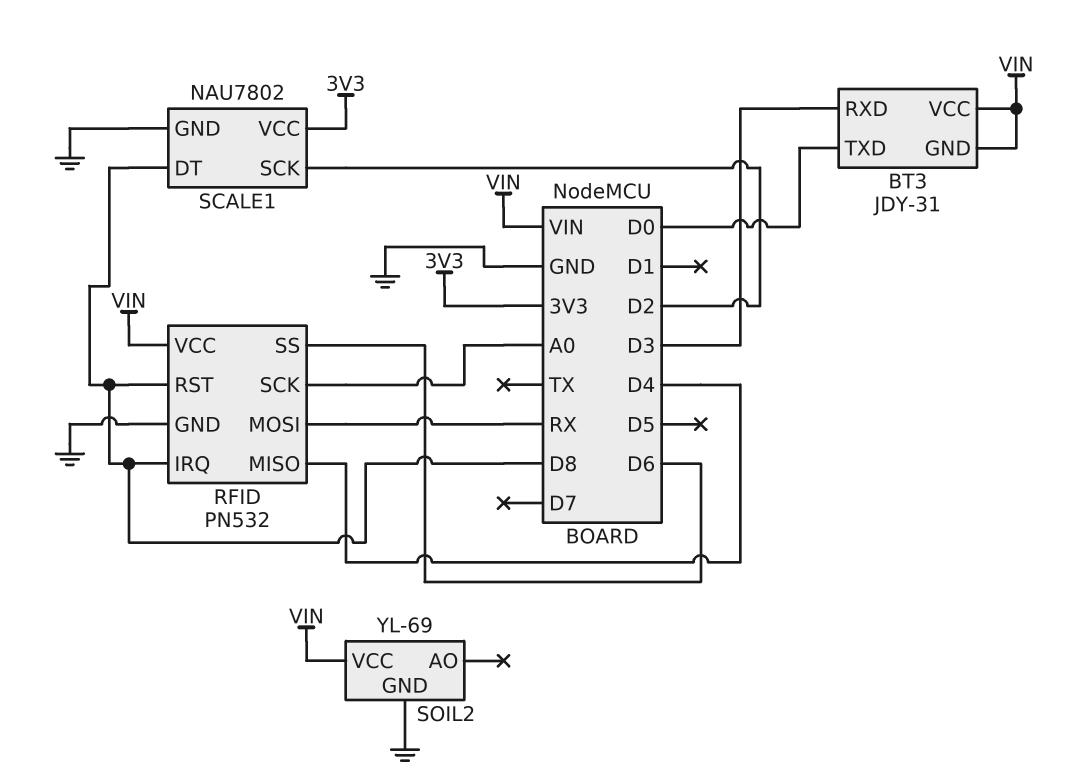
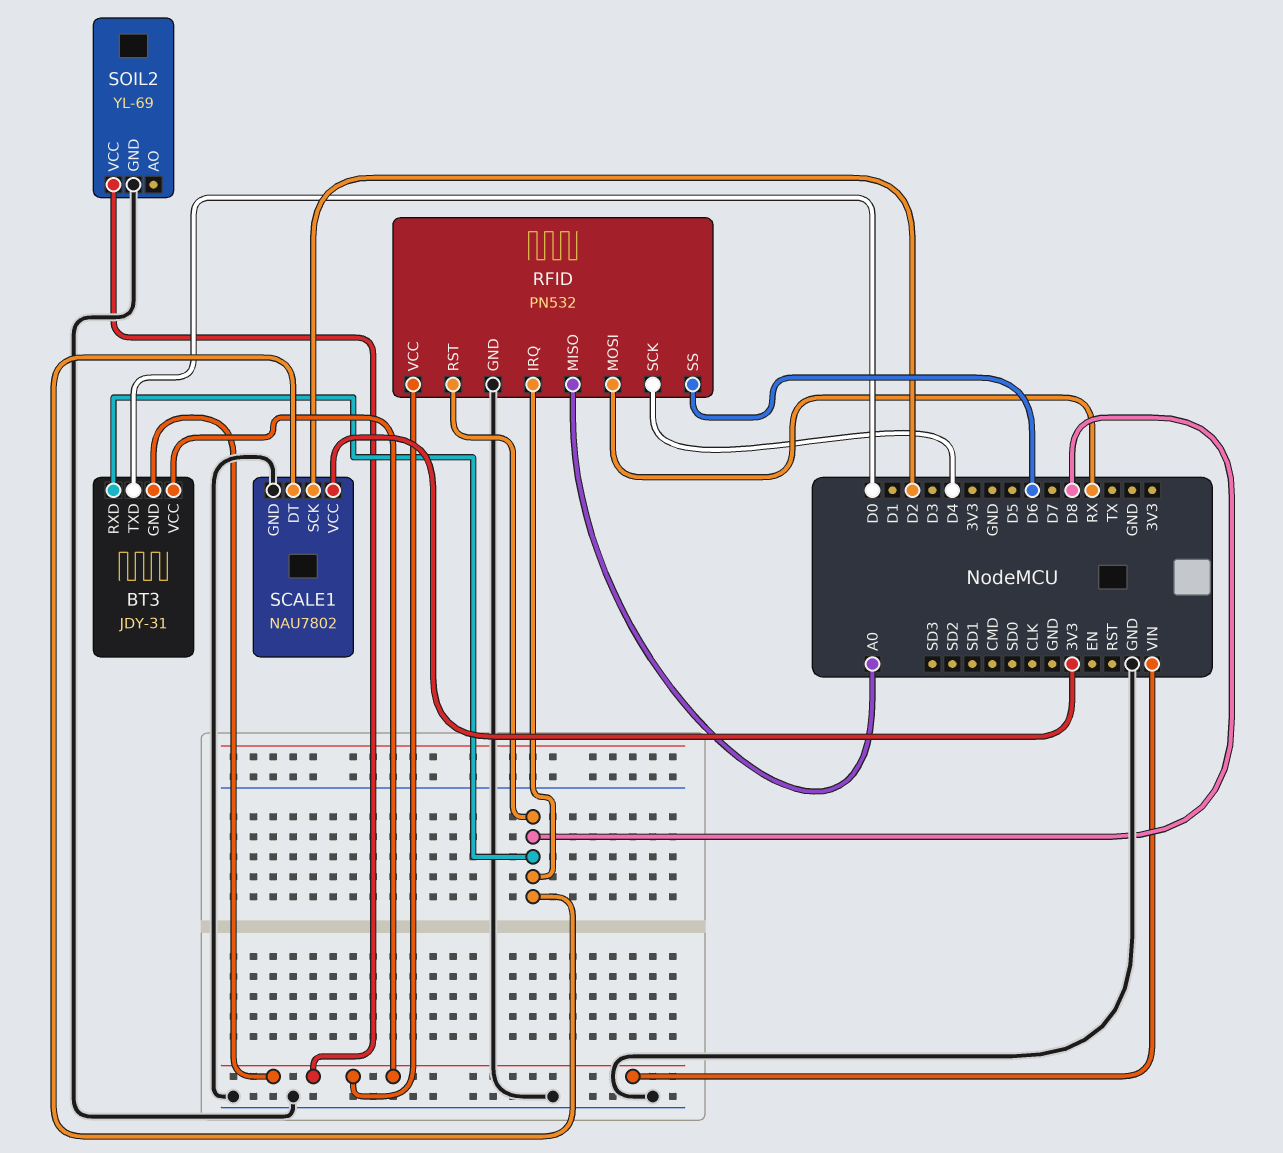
BT3 pin RXD: D3 -> D8
RFID pin MISO: D4 -> A0
RFID pin SCK: A0 -> D4

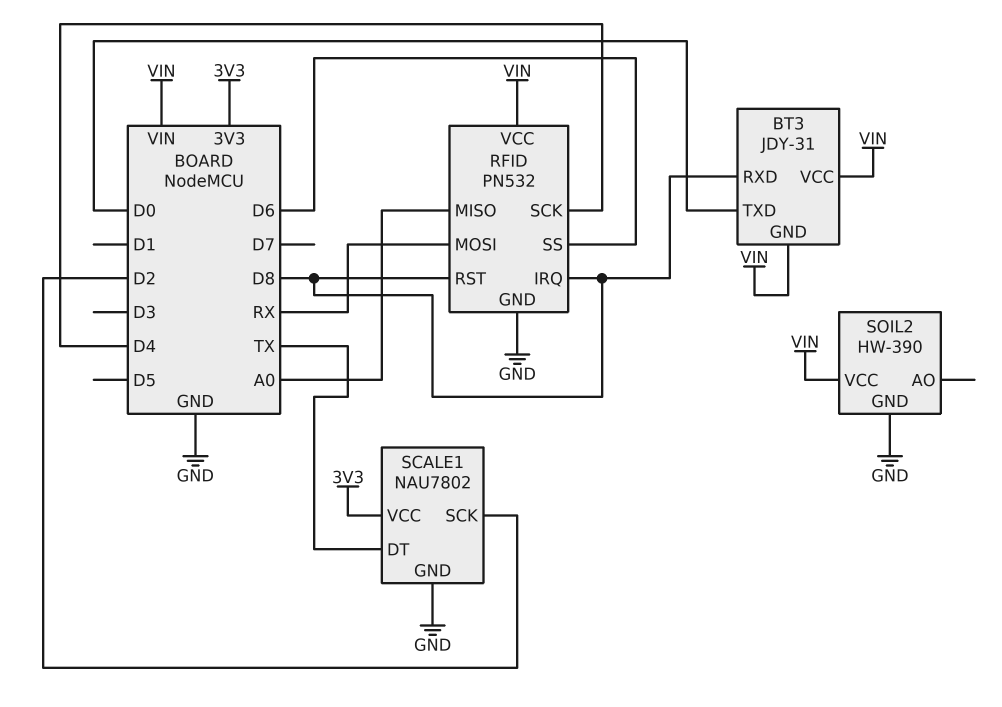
SCALE1 pin DT: D8 -> TX
SOIL2: YL-69 -> HW-390

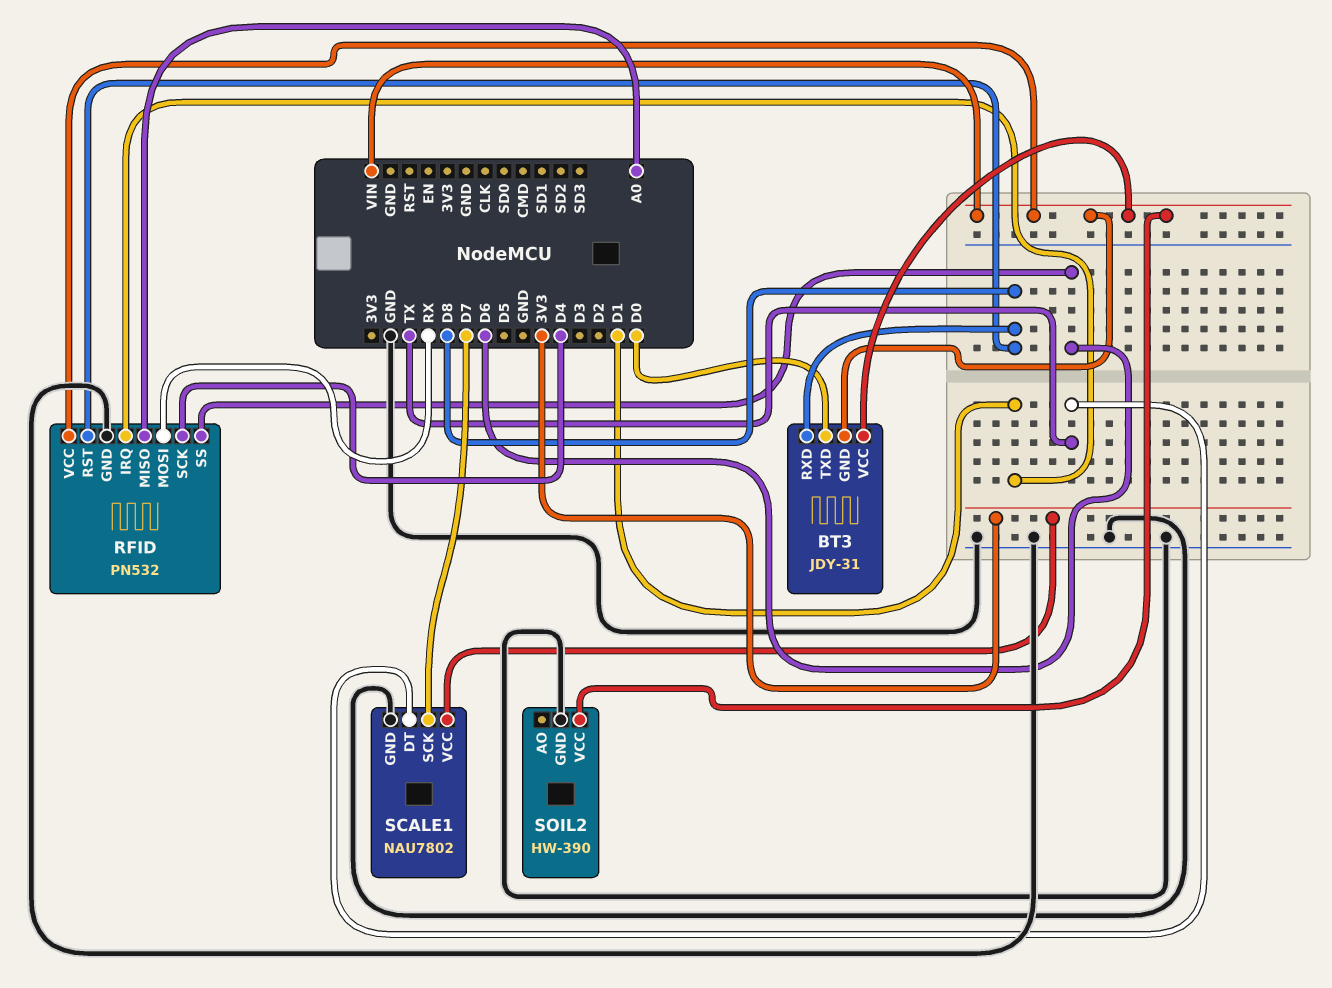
RFID pin IRQ: D8 -> D1
SCALE1 pin SCK: D2 -> D7

